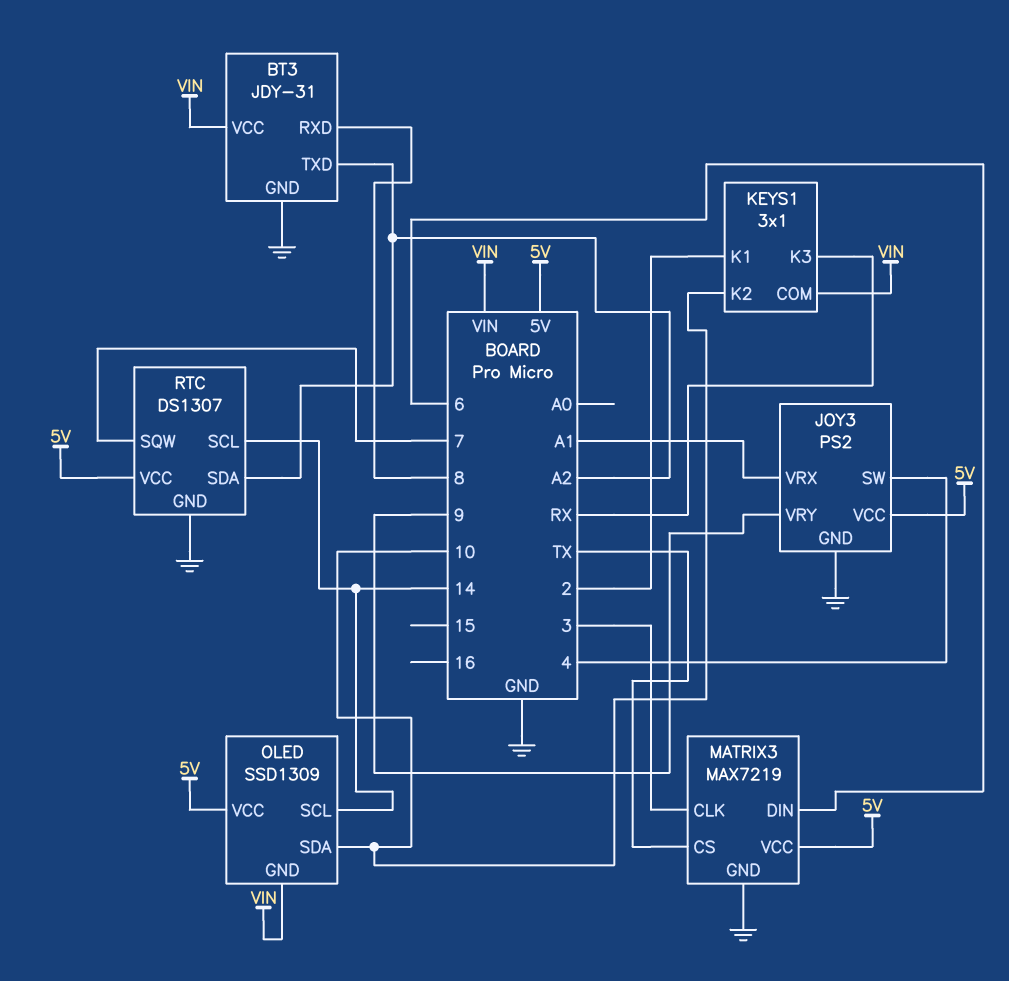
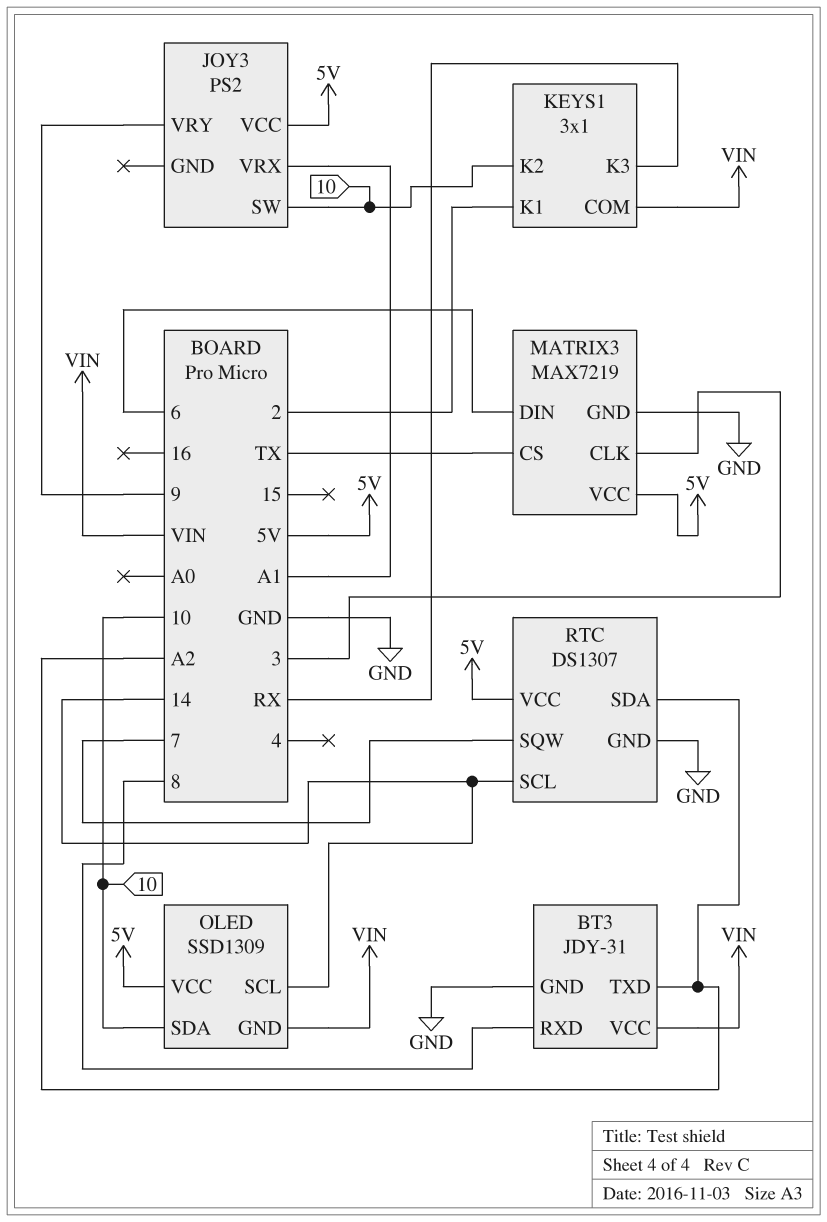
JOY3 pin GND: GND -> none
JOY3 pin SW: 4 -> 10

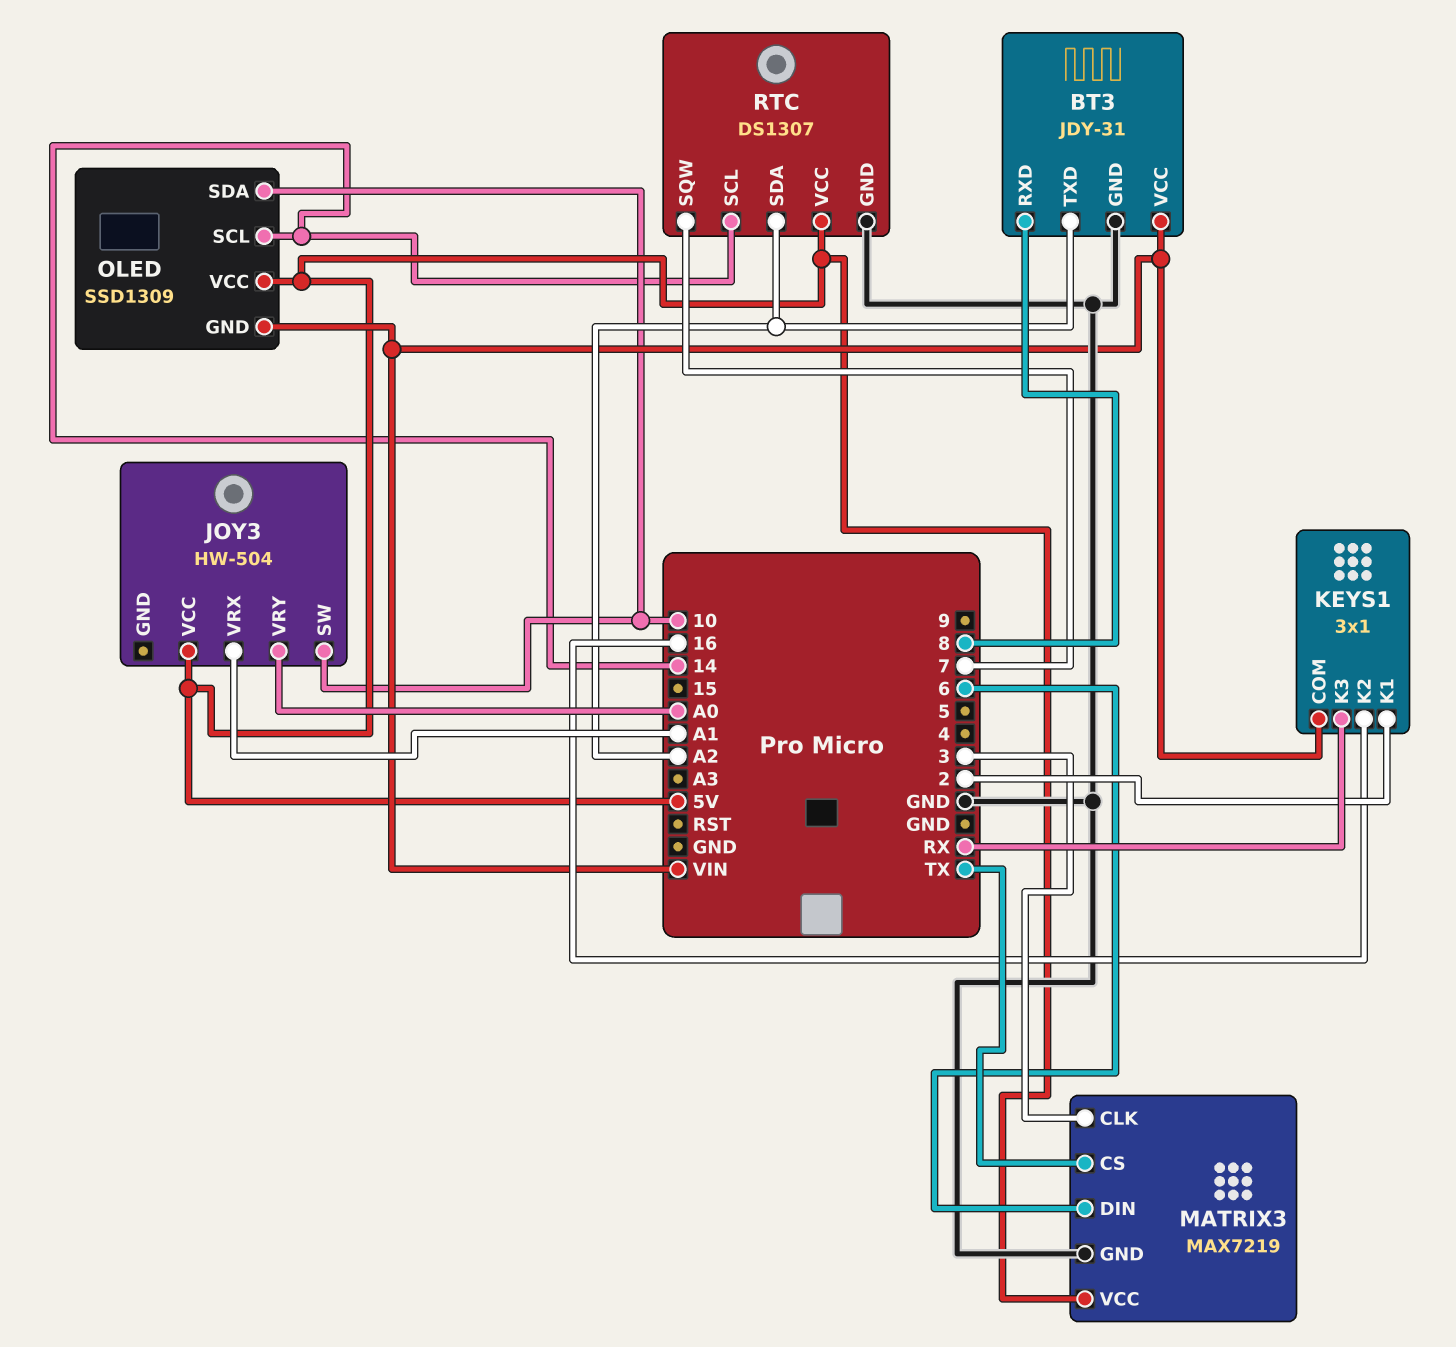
JOY3: PS2 -> HW-504
JOY3 pin VRY: 9 -> A0
KEYS1 pin K2: 10 -> 16

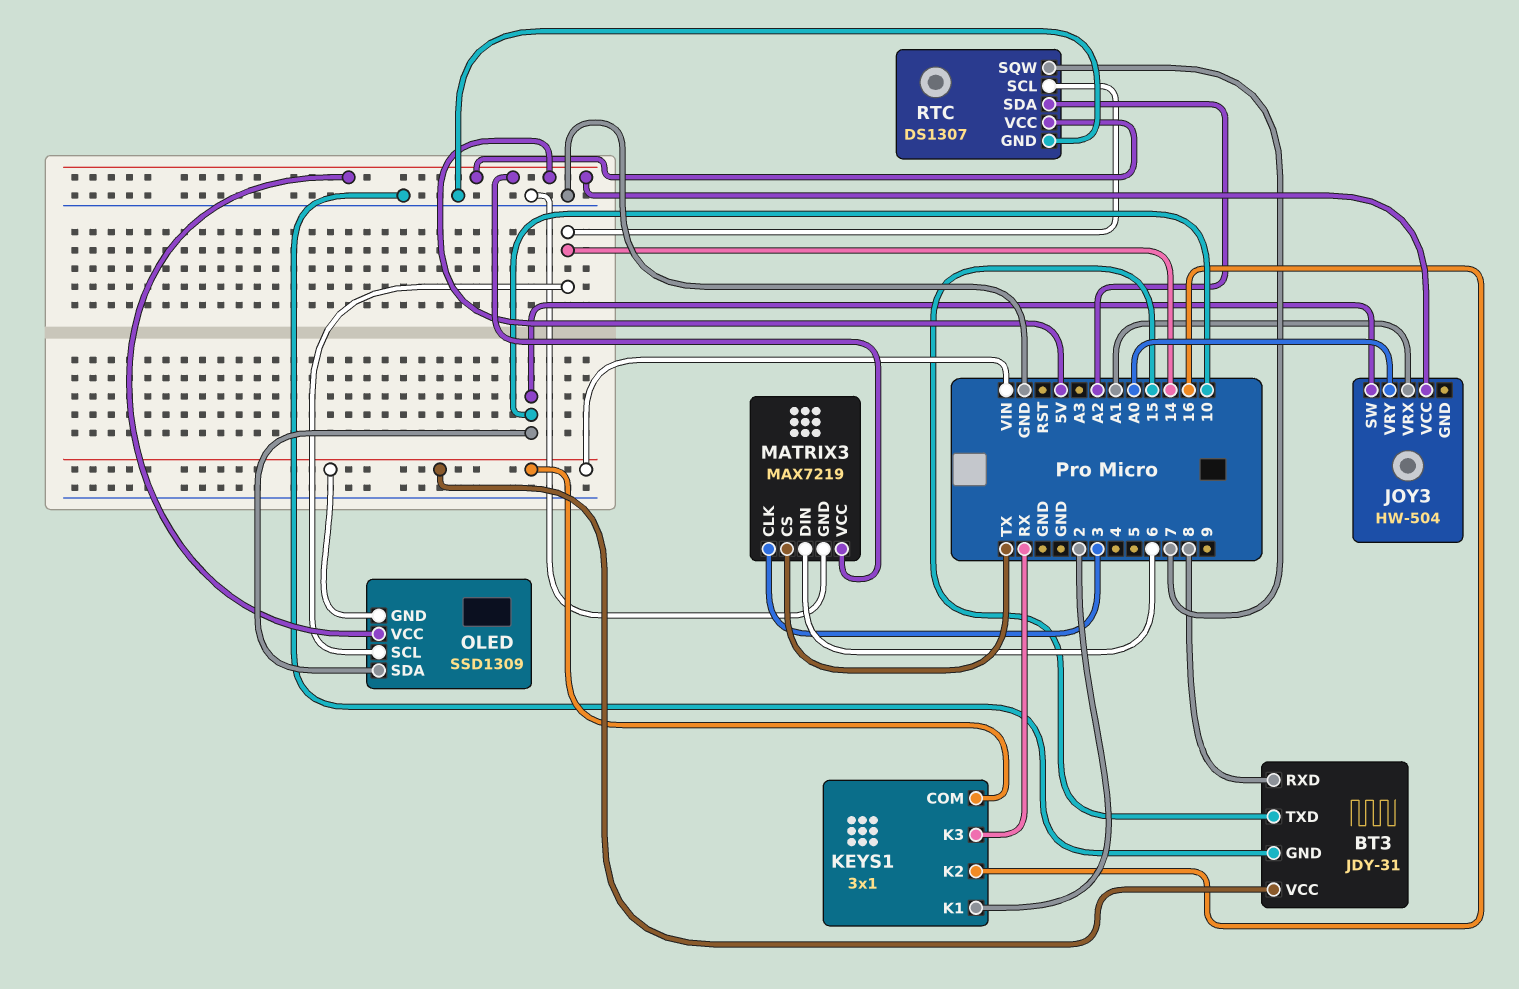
BT3 pin TXD: A2 -> 15

